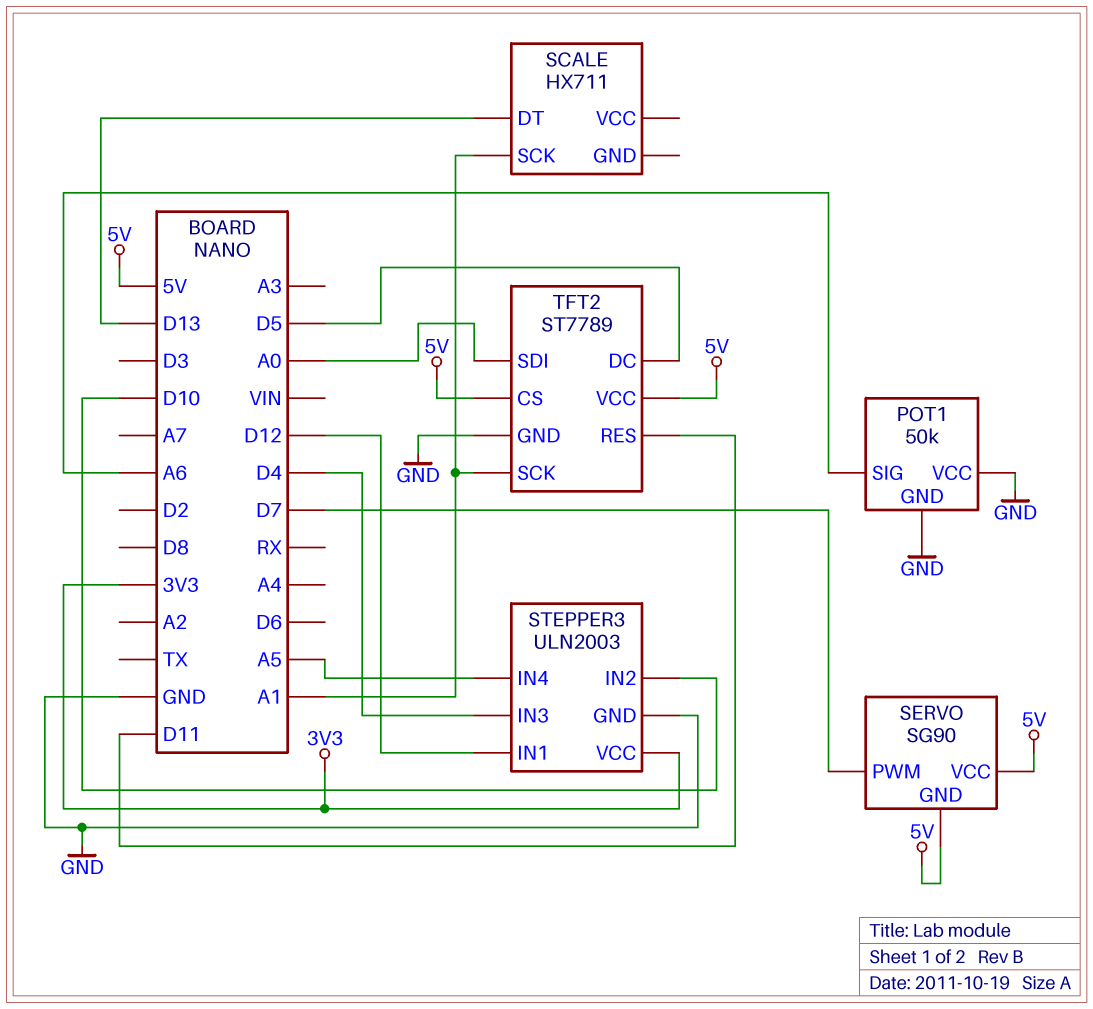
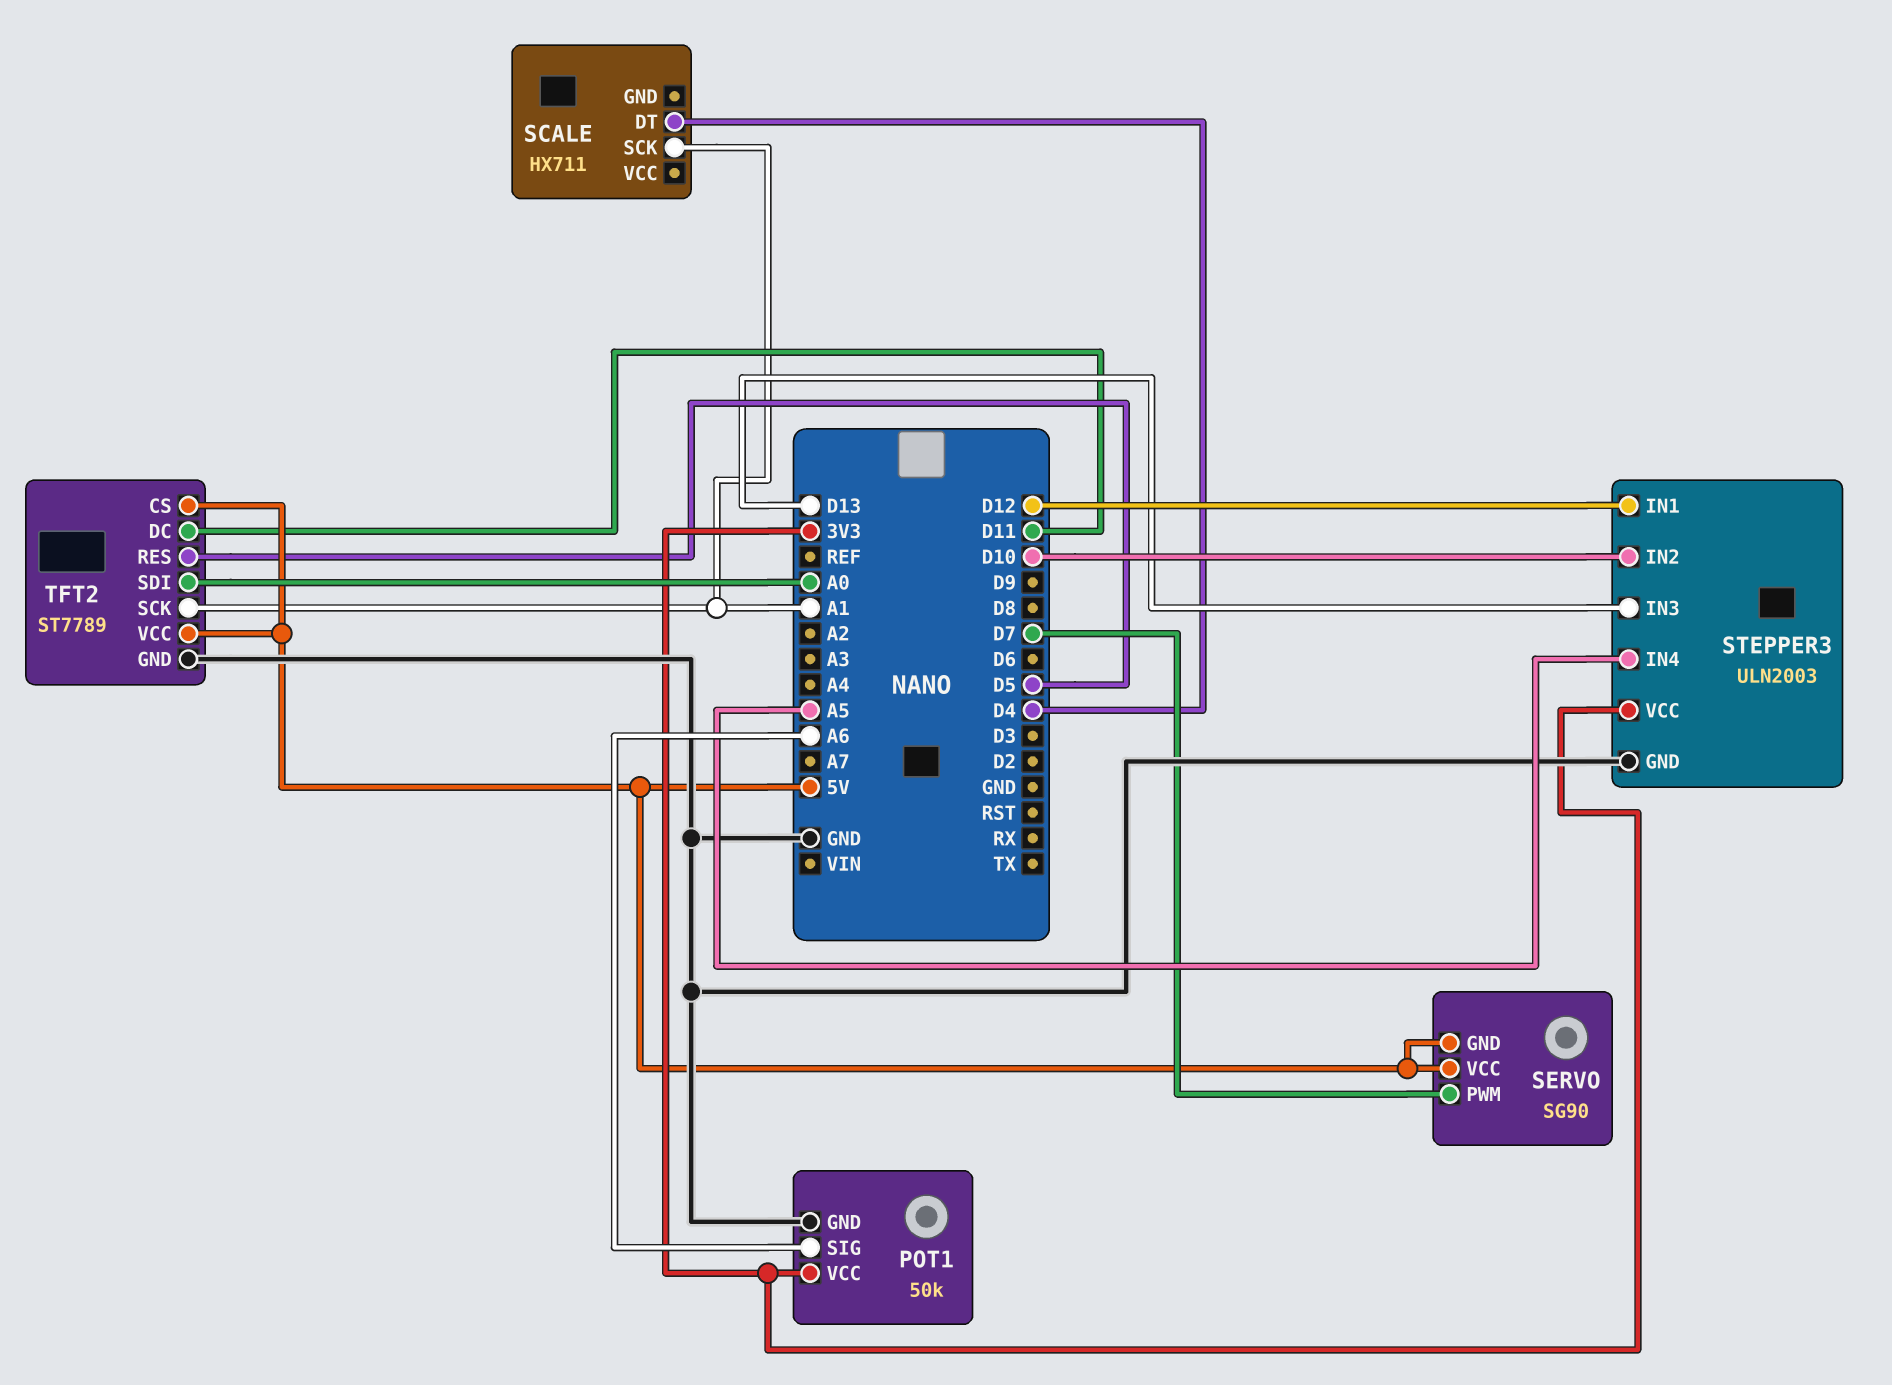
POT1 pin VCC: GND -> 3V3
SCALE pin DT: D13 -> D4
STEPPER3 pin IN3: D4 -> D13
TFT2 pin DC: D5 -> D11
TFT2 pin RES: D11 -> D5

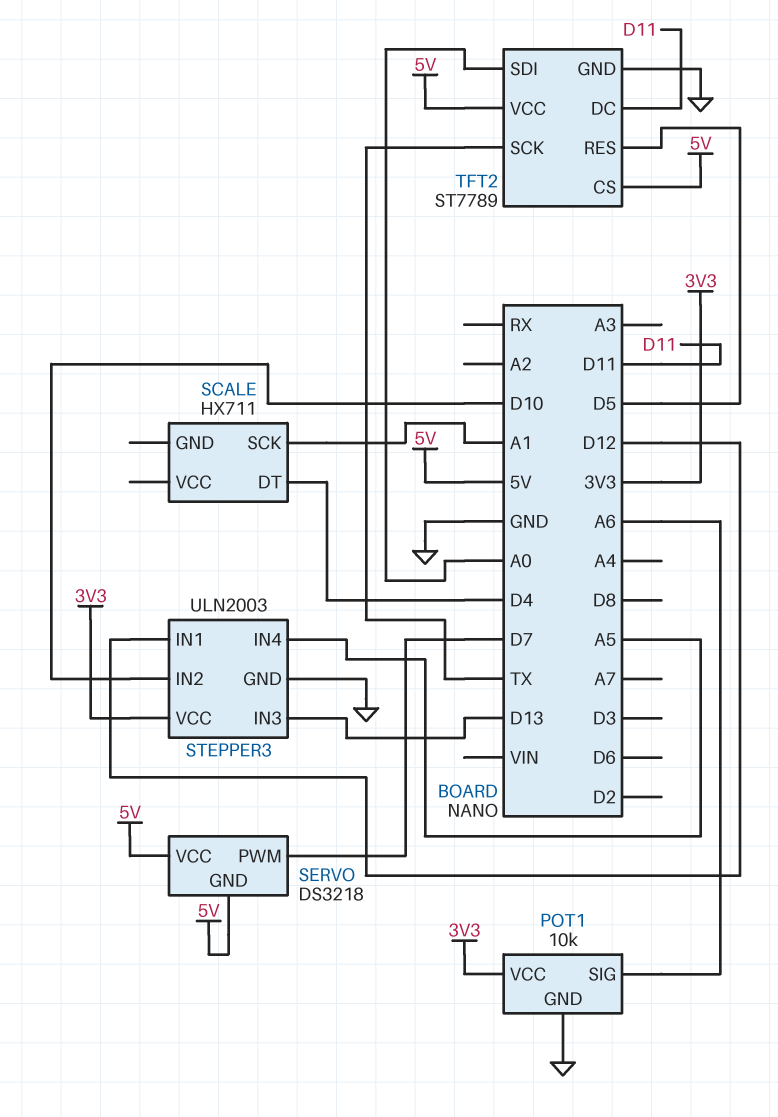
POT1: 50k -> 10k
SERVO: SG90 -> DS3218
TFT2 pin SCK: A1 -> TX

